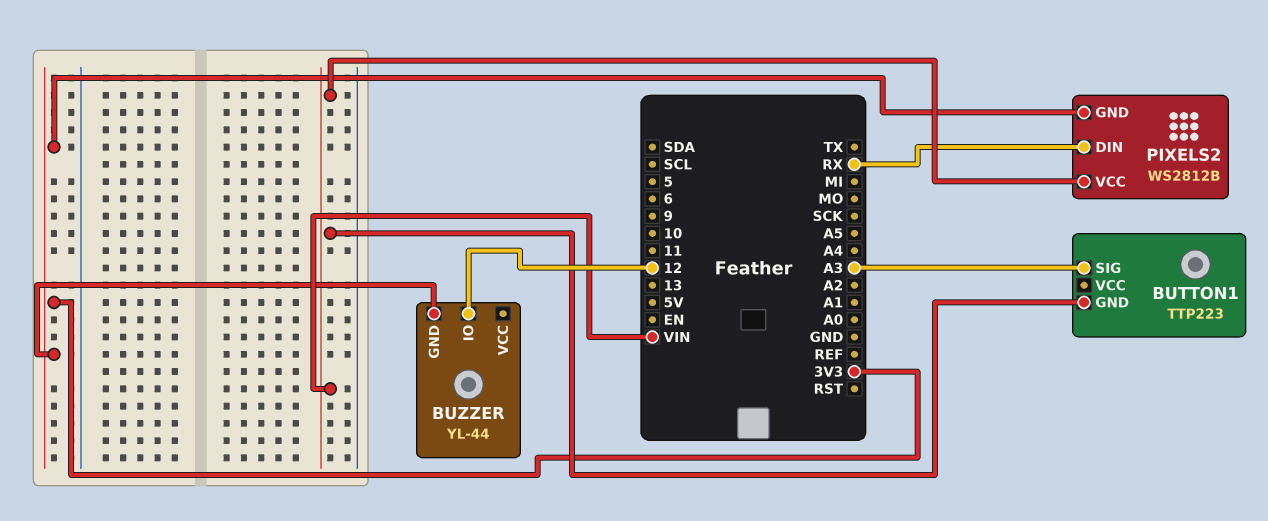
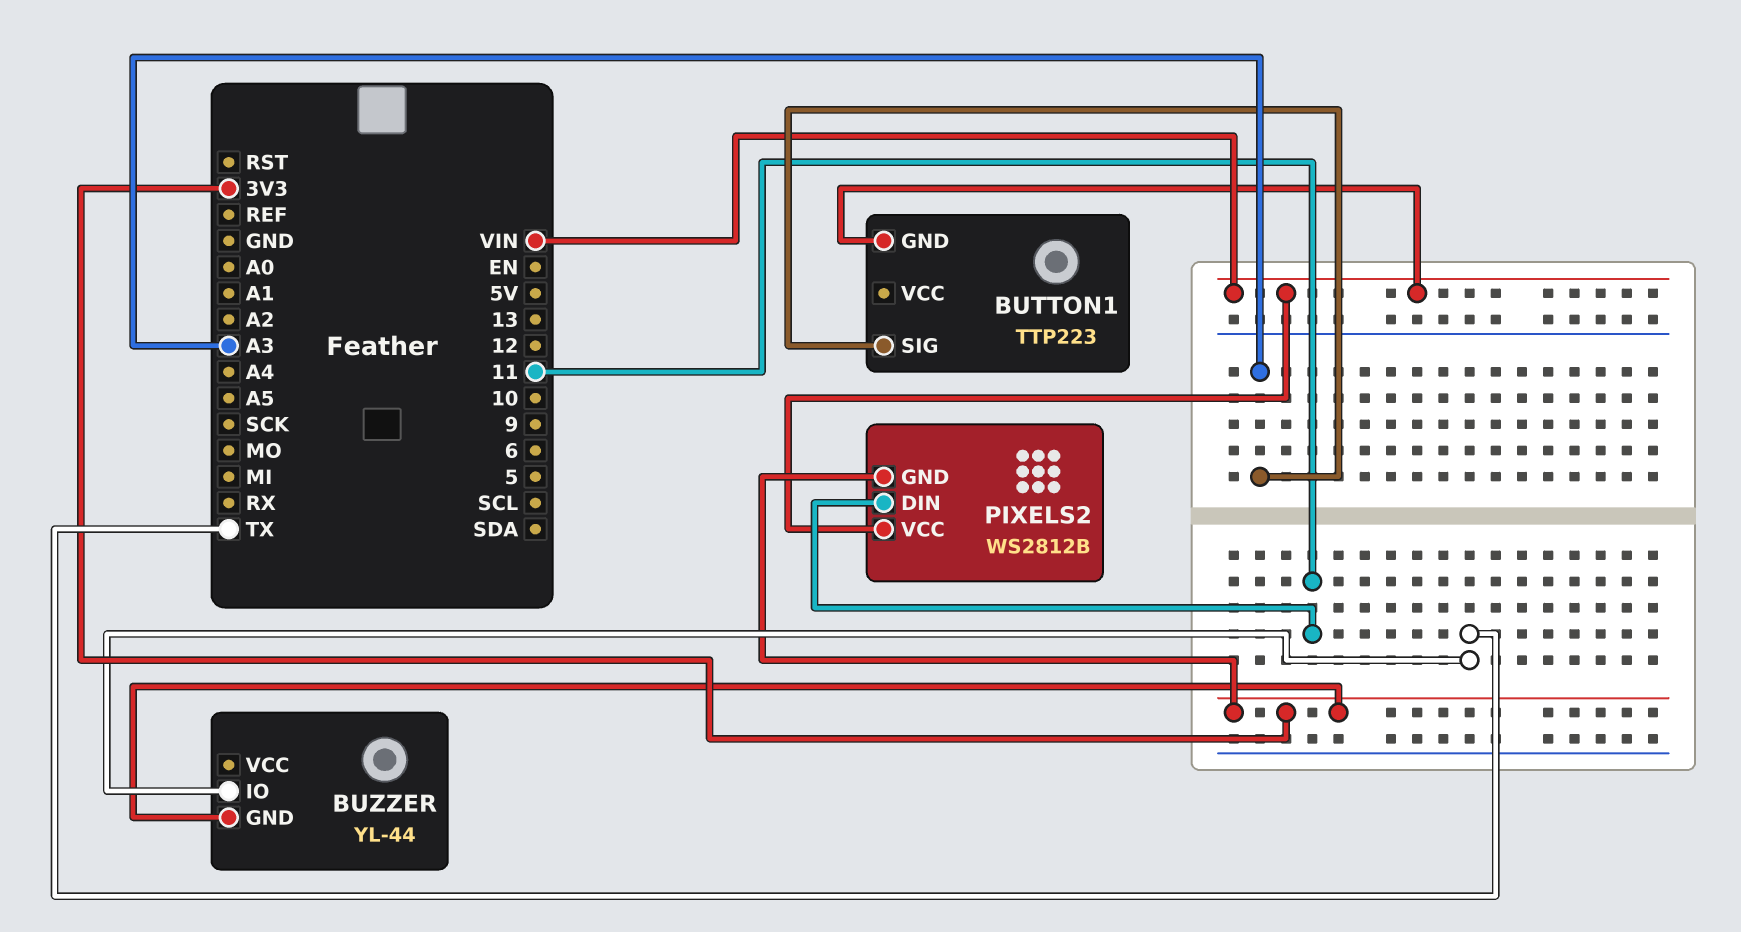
BUZZER pin IO: 12 -> TX
PIXELS2 pin DIN: RX -> 11

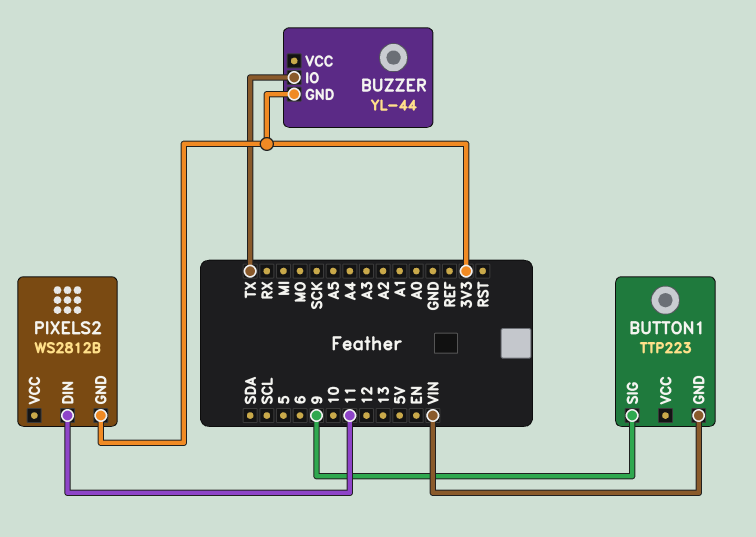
BUTTON1 pin SIG: A3 -> 9
PIXELS2 pin VCC: VIN -> none

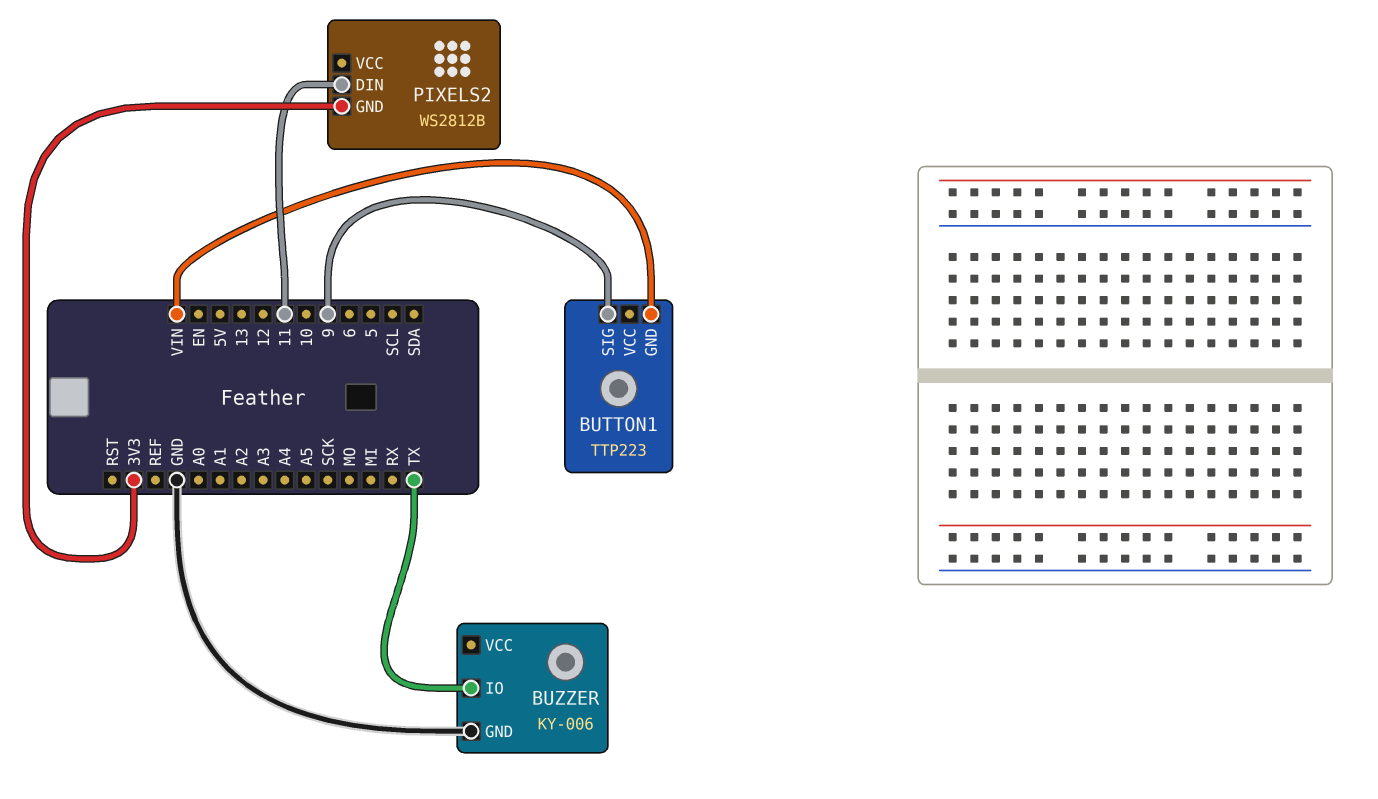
BUZZER: YL-44 -> KY-006
BUZZER pin GND: 3V3 -> GND

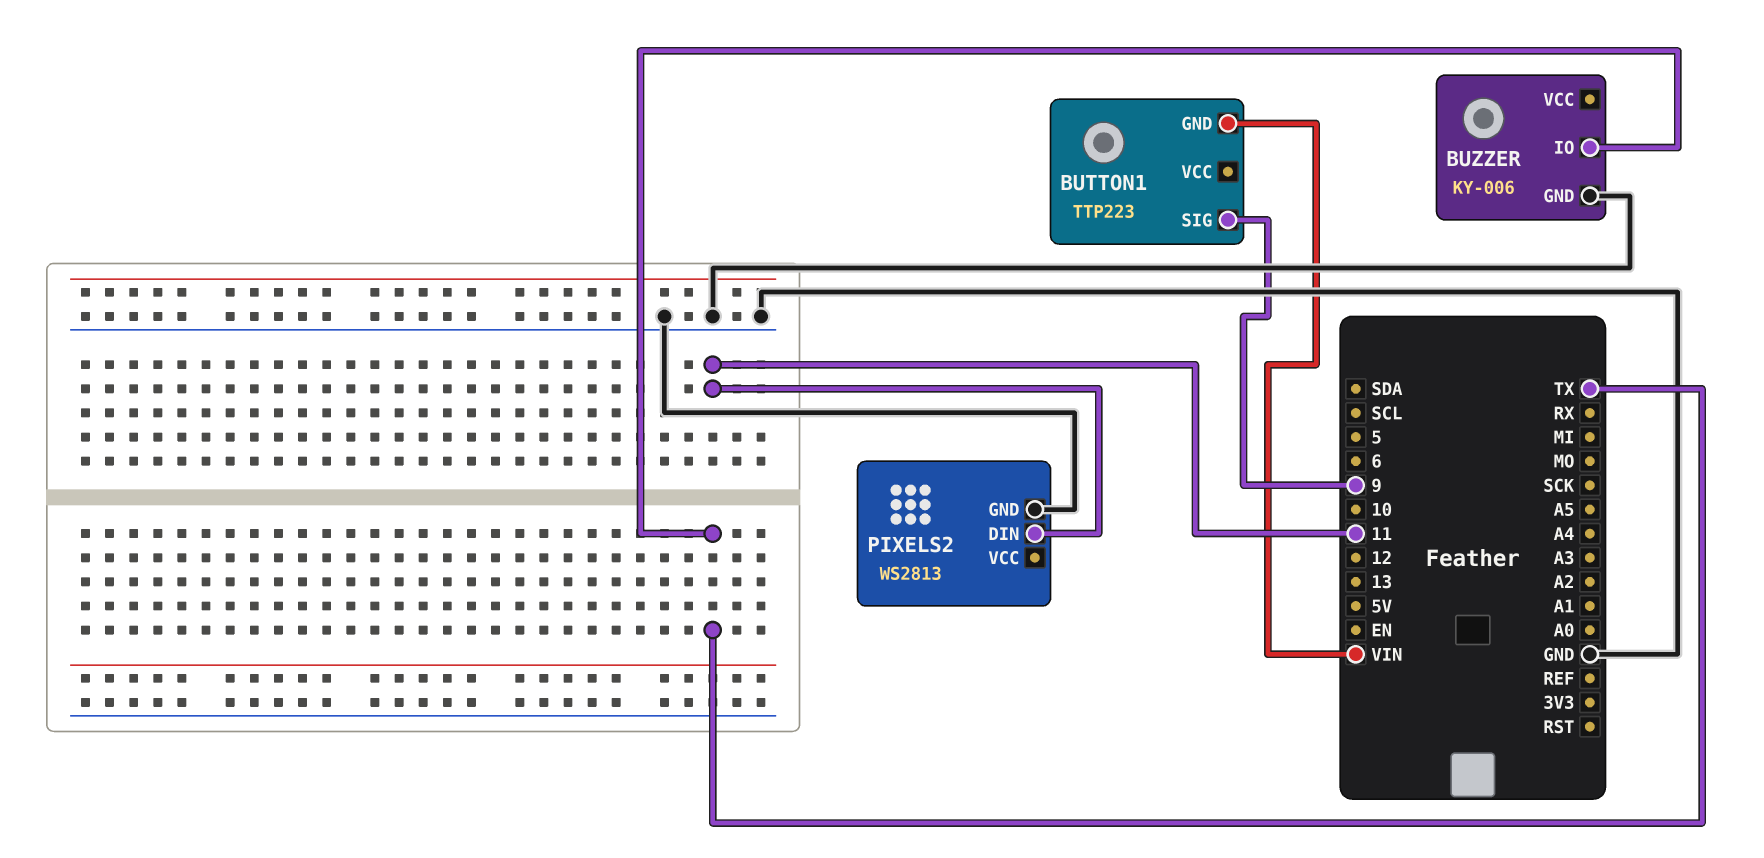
PIXELS2: WS2812B -> WS2813
PIXELS2 pin GND: 3V3 -> GND

